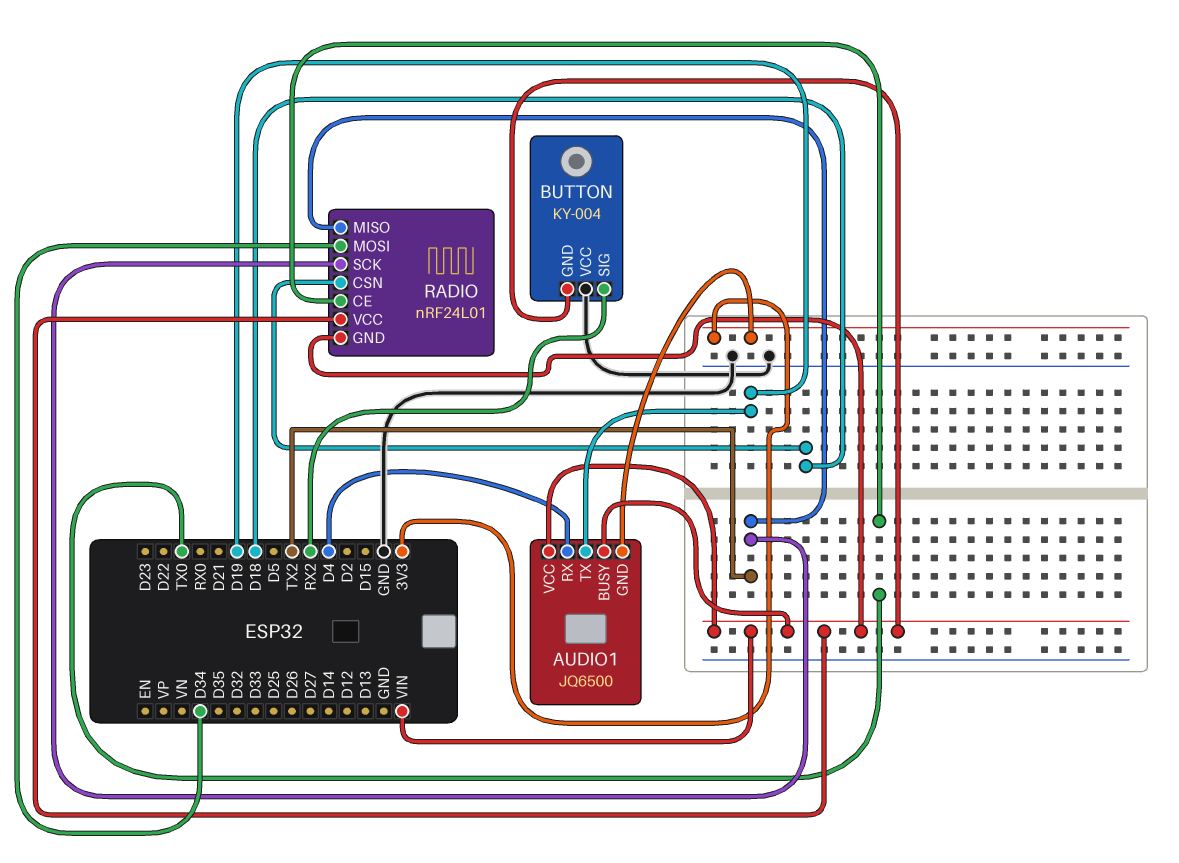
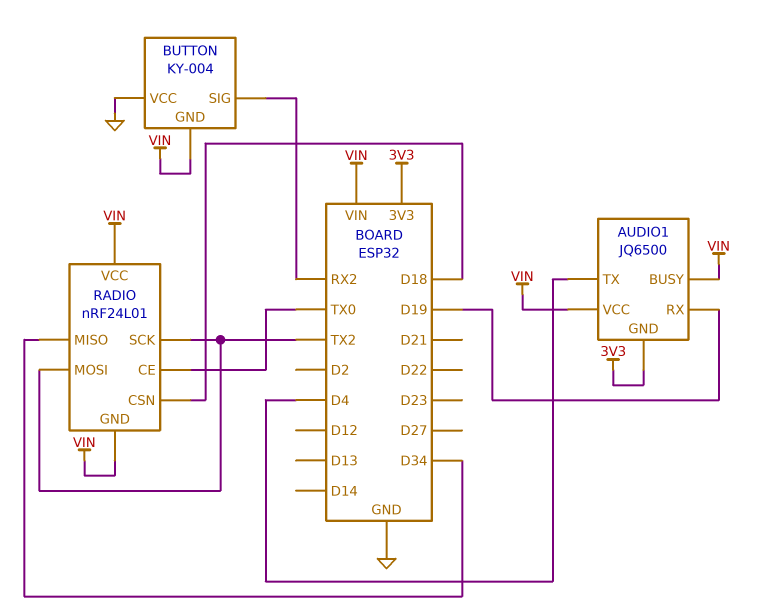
AUDIO1 pin RX: D4 -> D19
AUDIO1 pin TX: D19 -> D4
RADIO pin MISO: TX2 -> D34
RADIO pin MOSI: D34 -> TX2

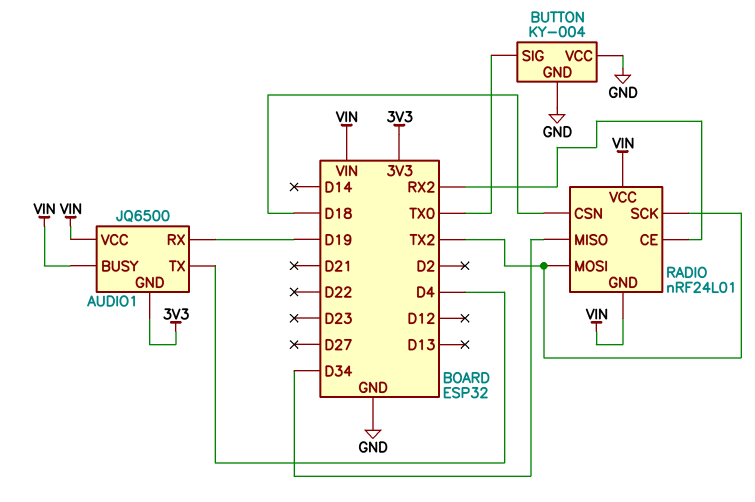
BUTTON pin GND: VIN -> GND
BUTTON pin SIG: RX2 -> TX0
RADIO pin CE: TX0 -> RX2

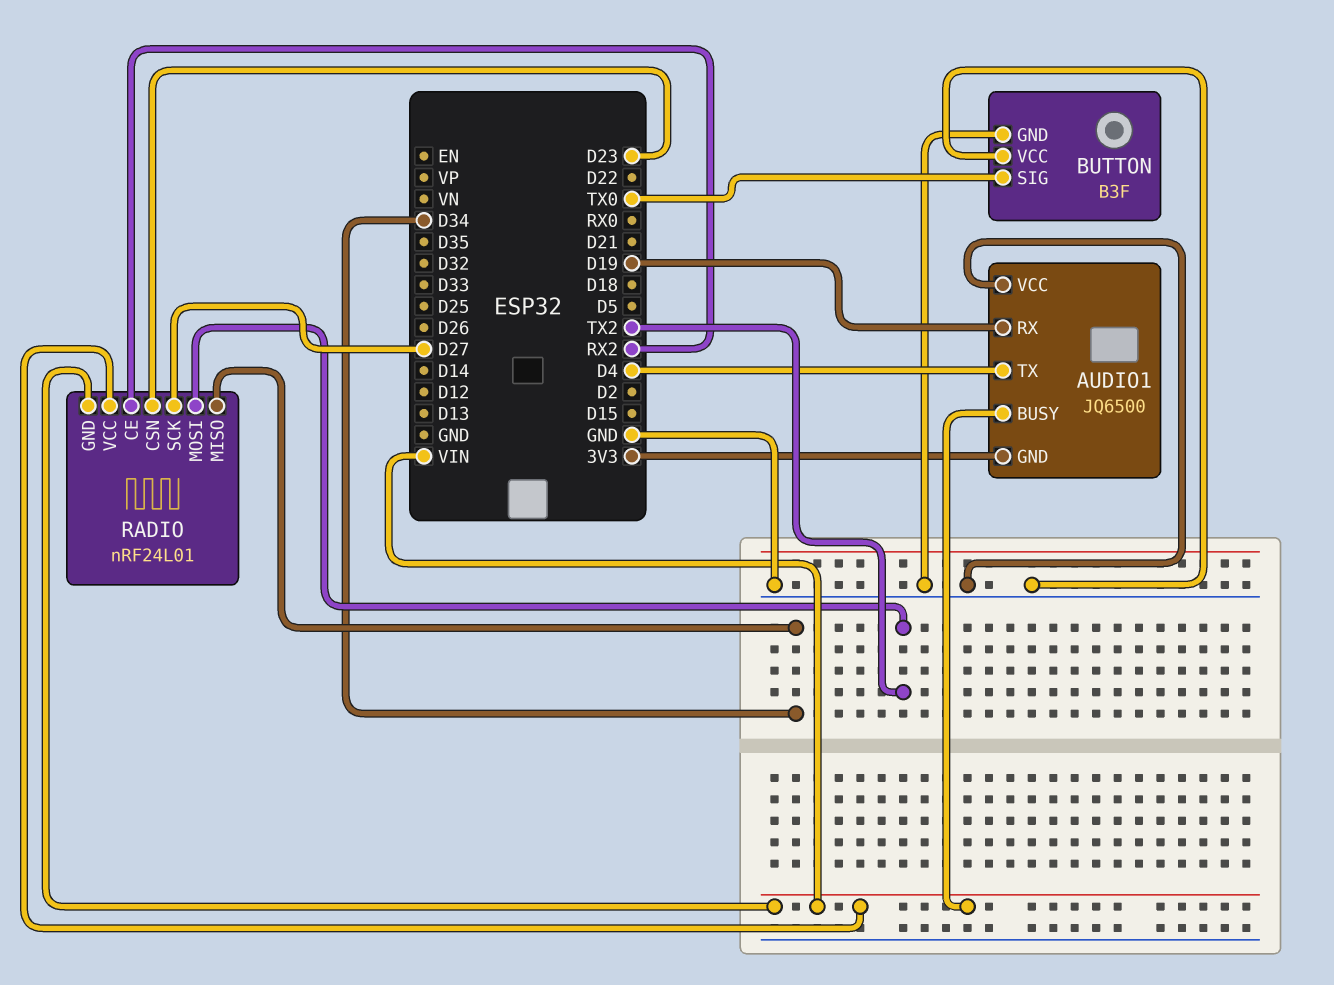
AUDIO1 pin VCC: VIN -> GND
BUTTON: KY-004 -> B3F
RADIO pin CSN: D18 -> D23
RADIO pin SCK: TX2 -> D27

